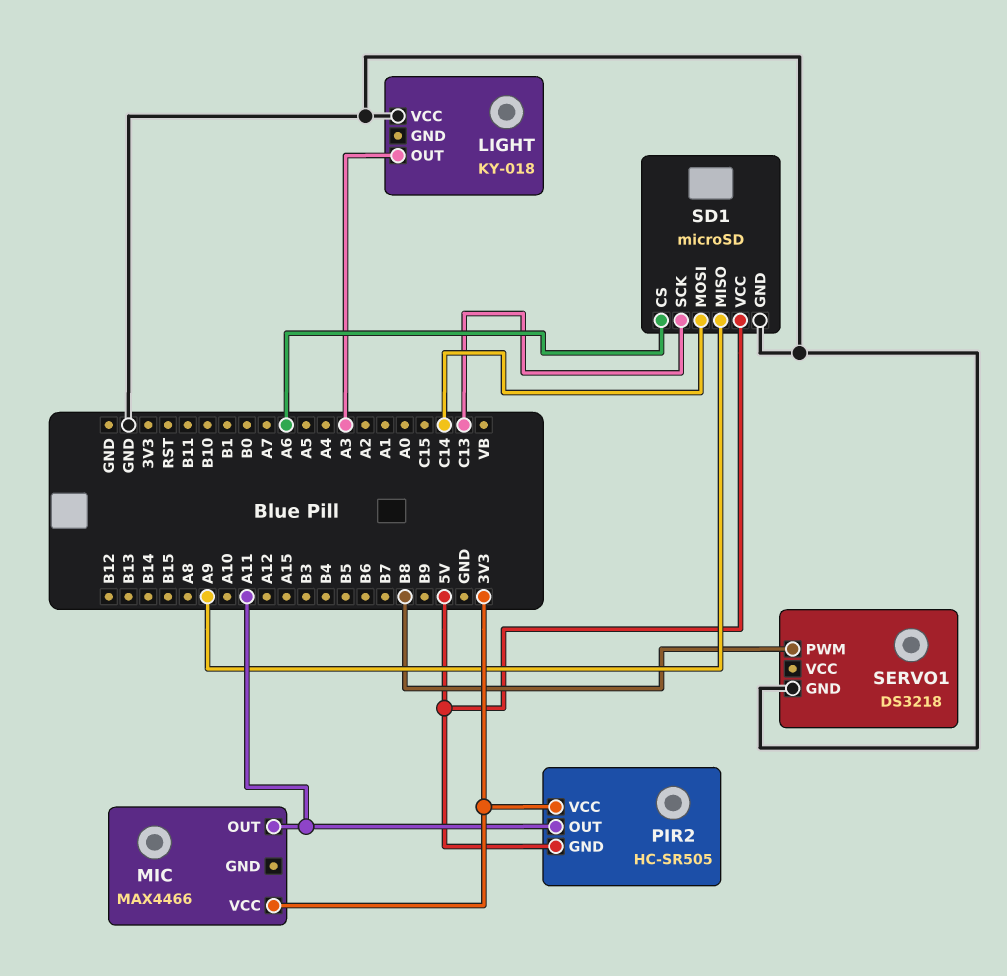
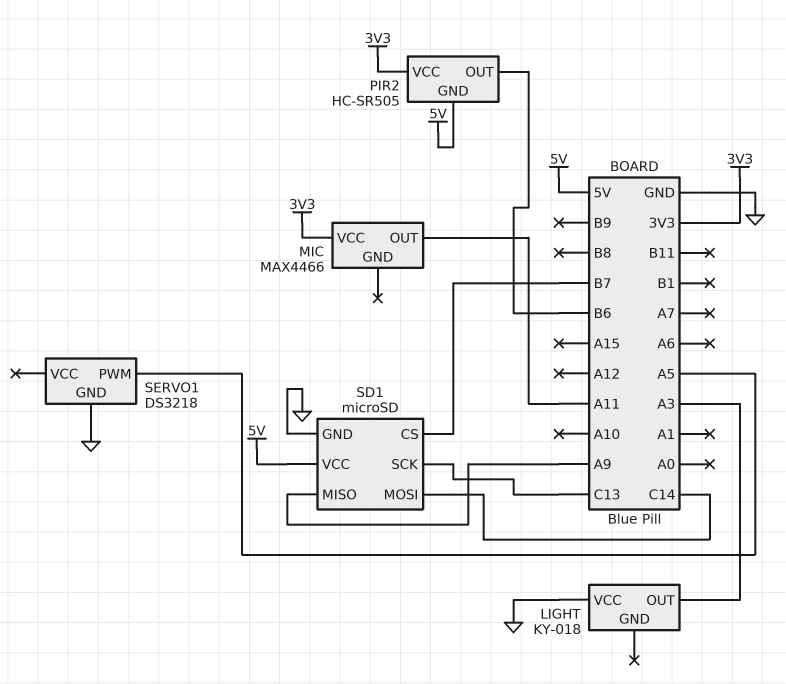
PIR2 pin OUT: A11 -> B6
SD1 pin CS: A6 -> B7
SERVO1 pin PWM: B8 -> A5

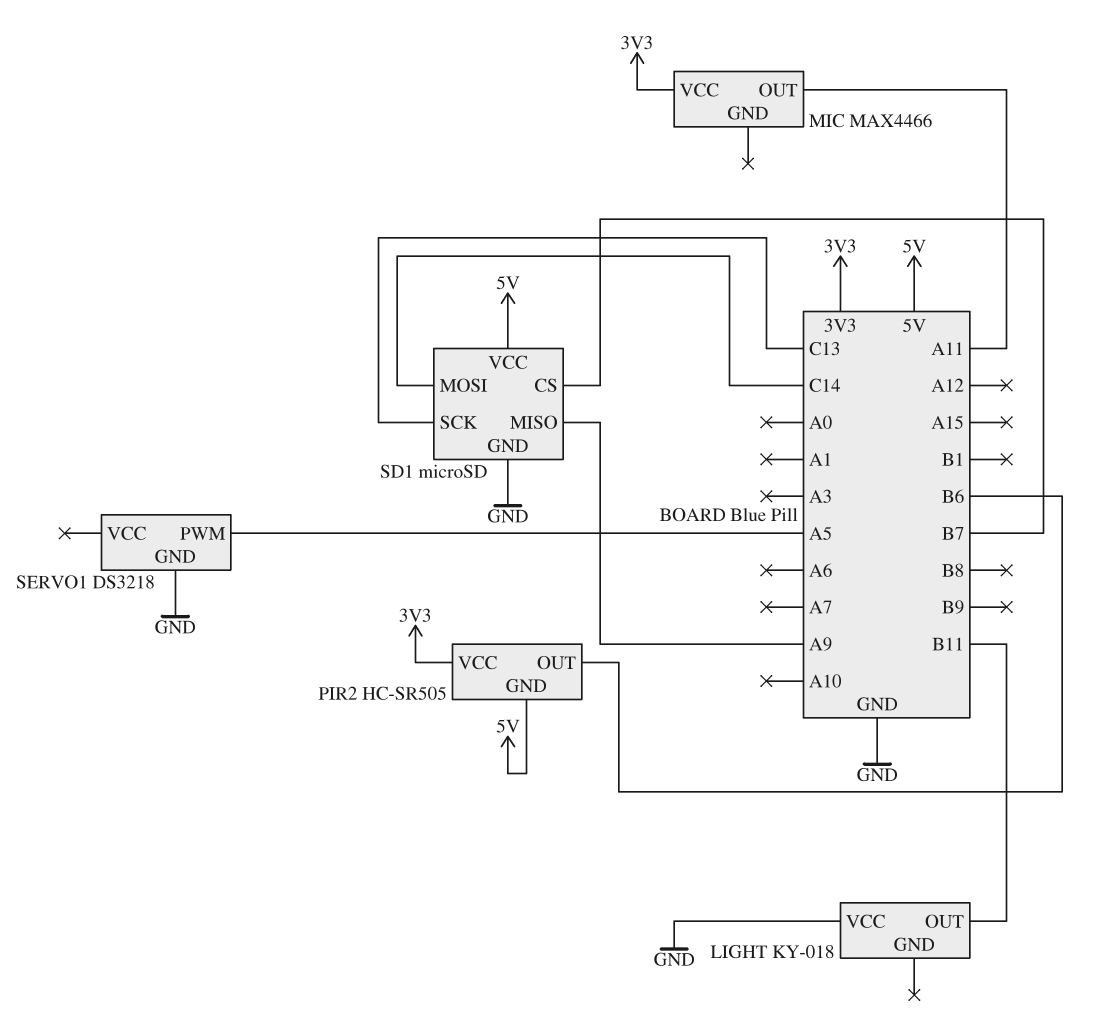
LIGHT pin OUT: A3 -> B11

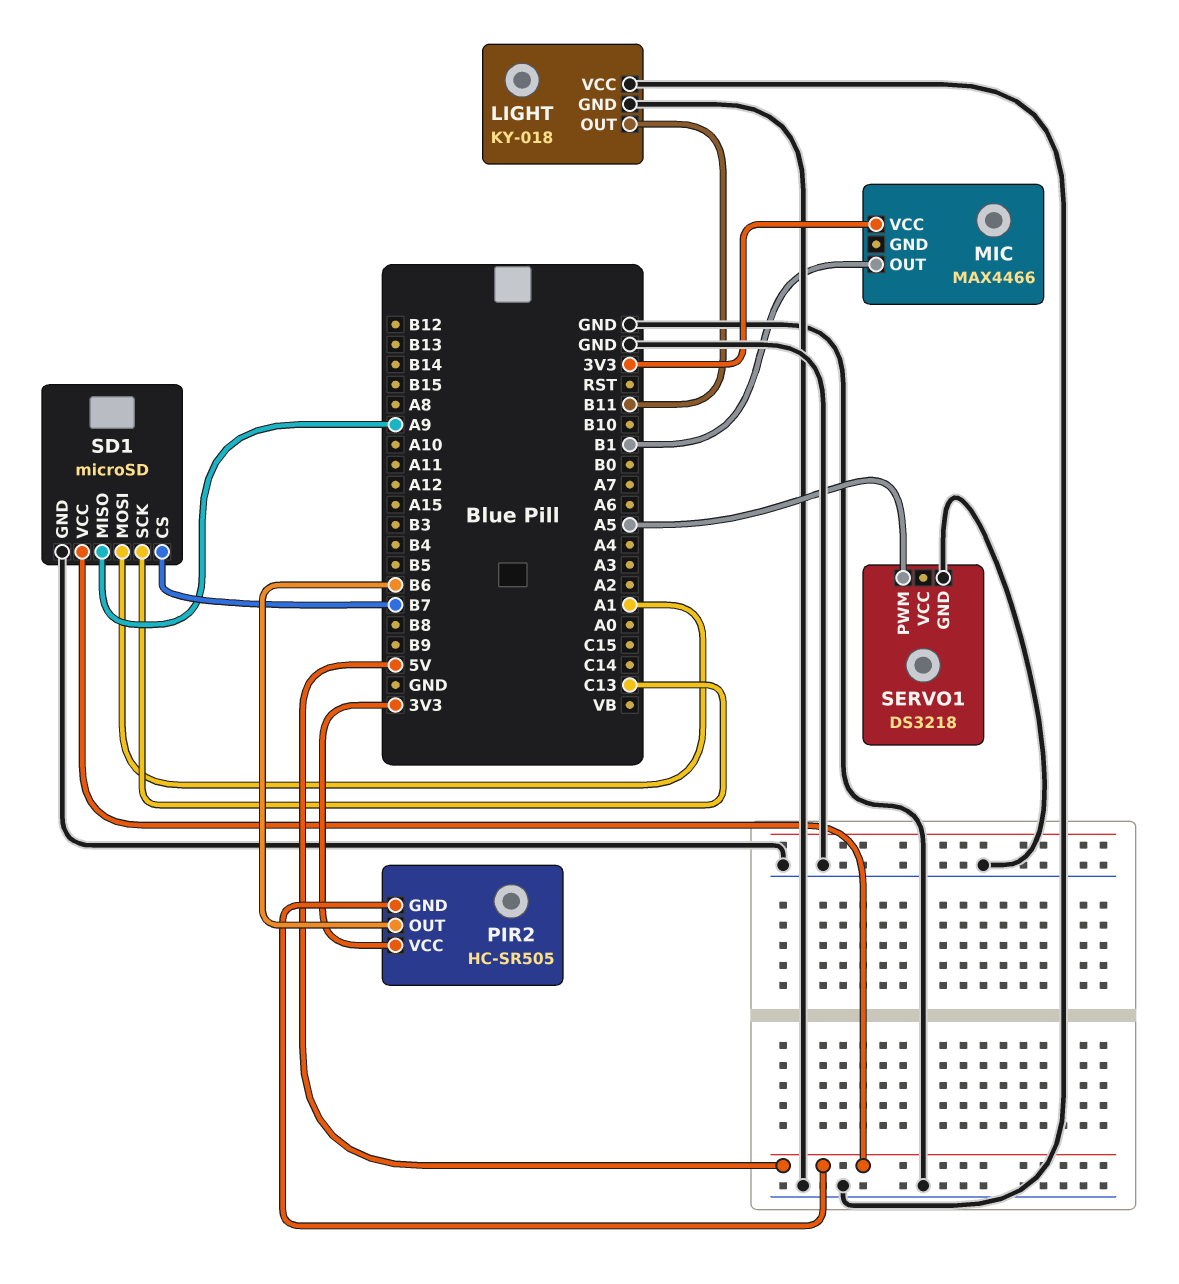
LIGHT pin GND: none -> GND
MIC pin OUT: A11 -> B1
SD1 pin MOSI: C14 -> A1

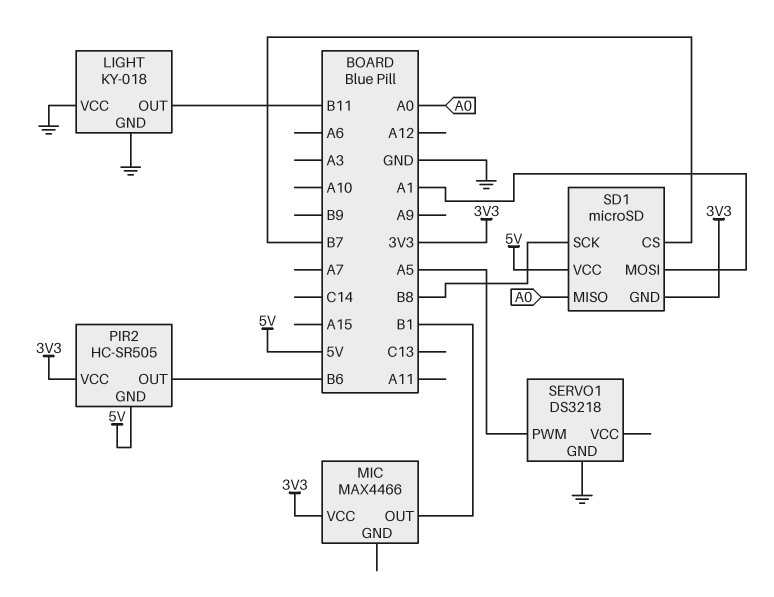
SD1 pin GND: GND -> 3V3
SD1 pin MISO: A9 -> A0
SD1 pin SCK: C13 -> B8

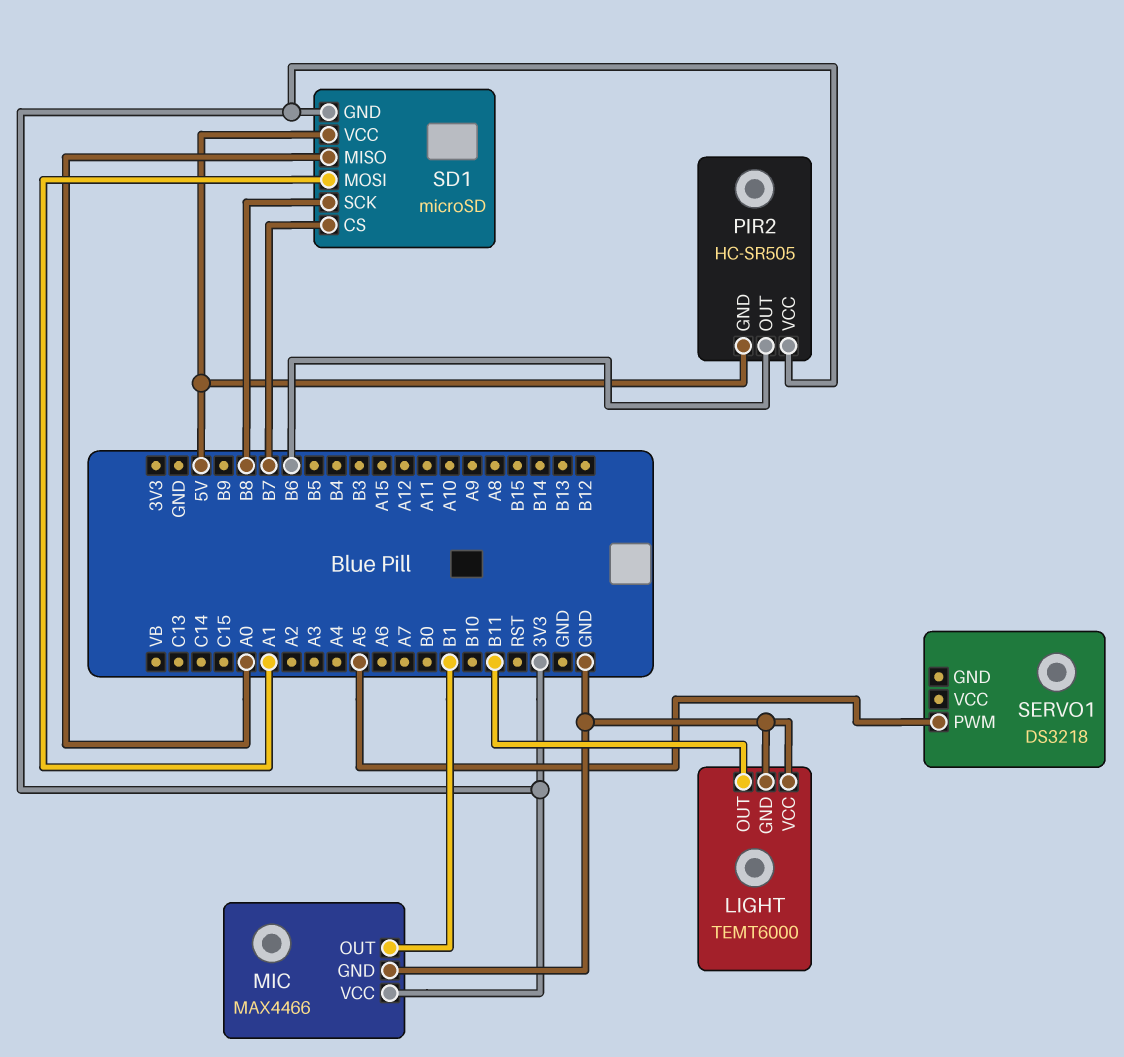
LIGHT: KY-018 -> TEMT6000
MIC pin GND: none -> GND
SERVO1 pin GND: GND -> none

